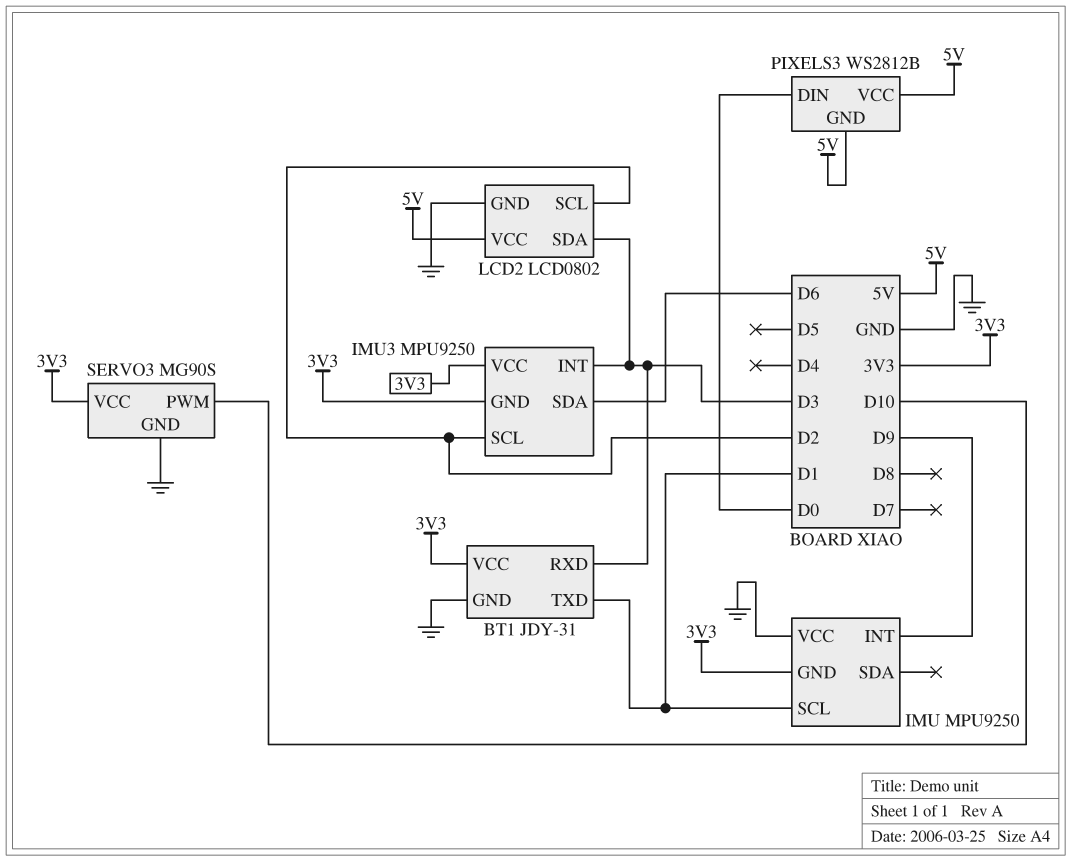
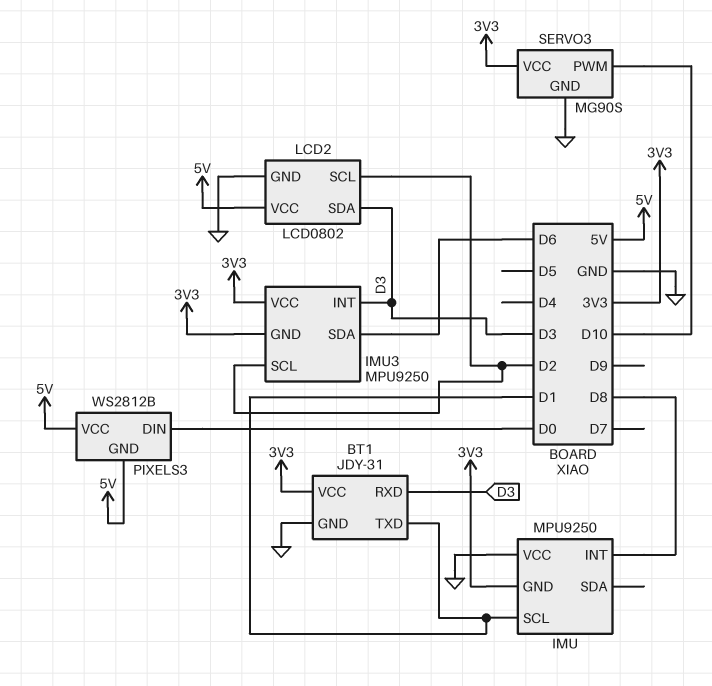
IMU pin INT: D9 -> D8

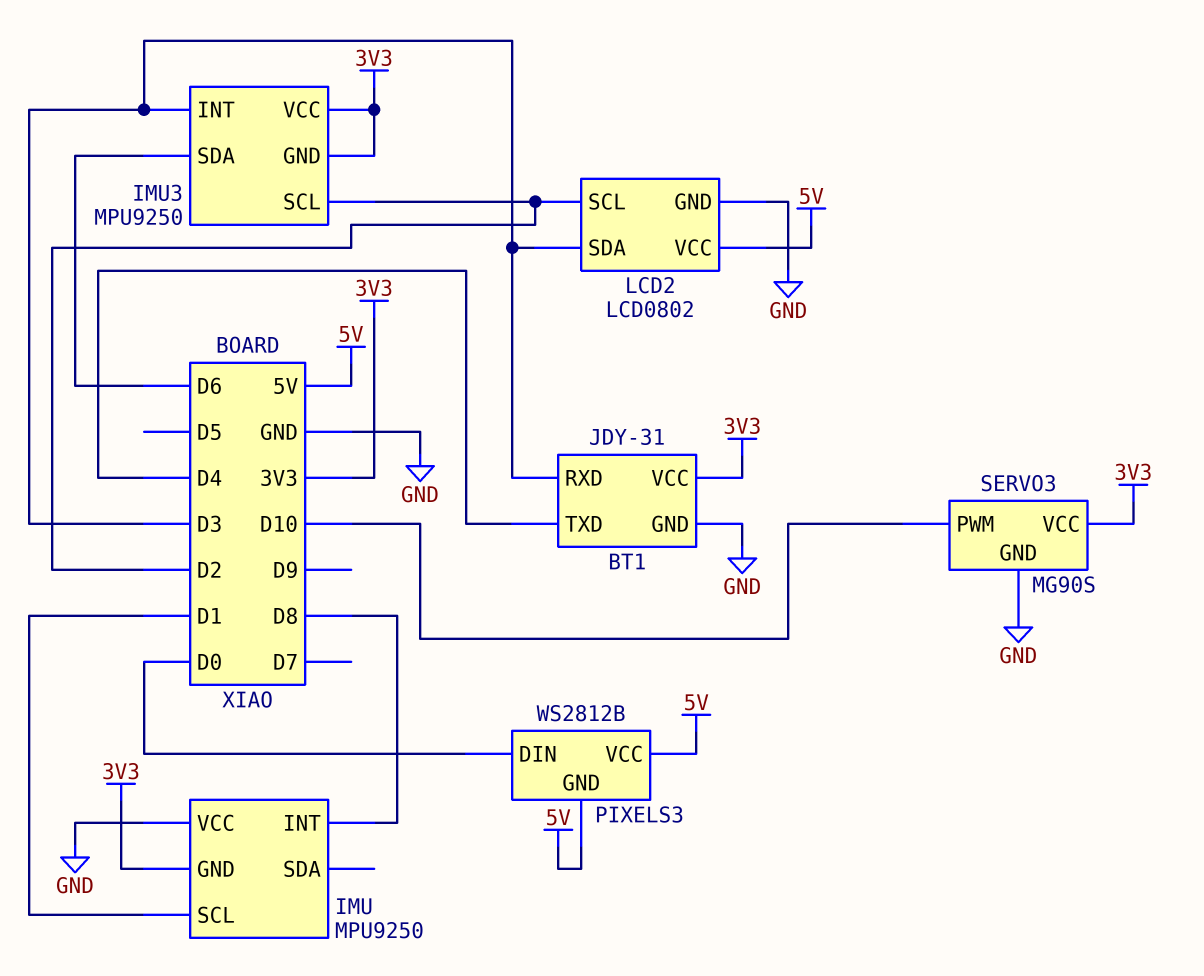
BT1 pin TXD: D1 -> D4

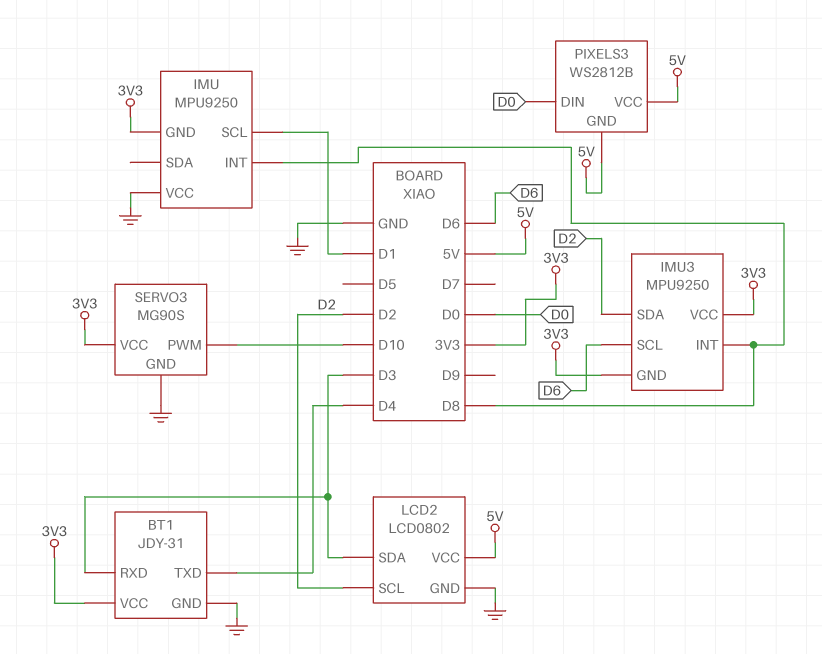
IMU3 pin INT: D3 -> D8
IMU3 pin SCL: D2 -> D6
IMU3 pin SDA: D6 -> D2

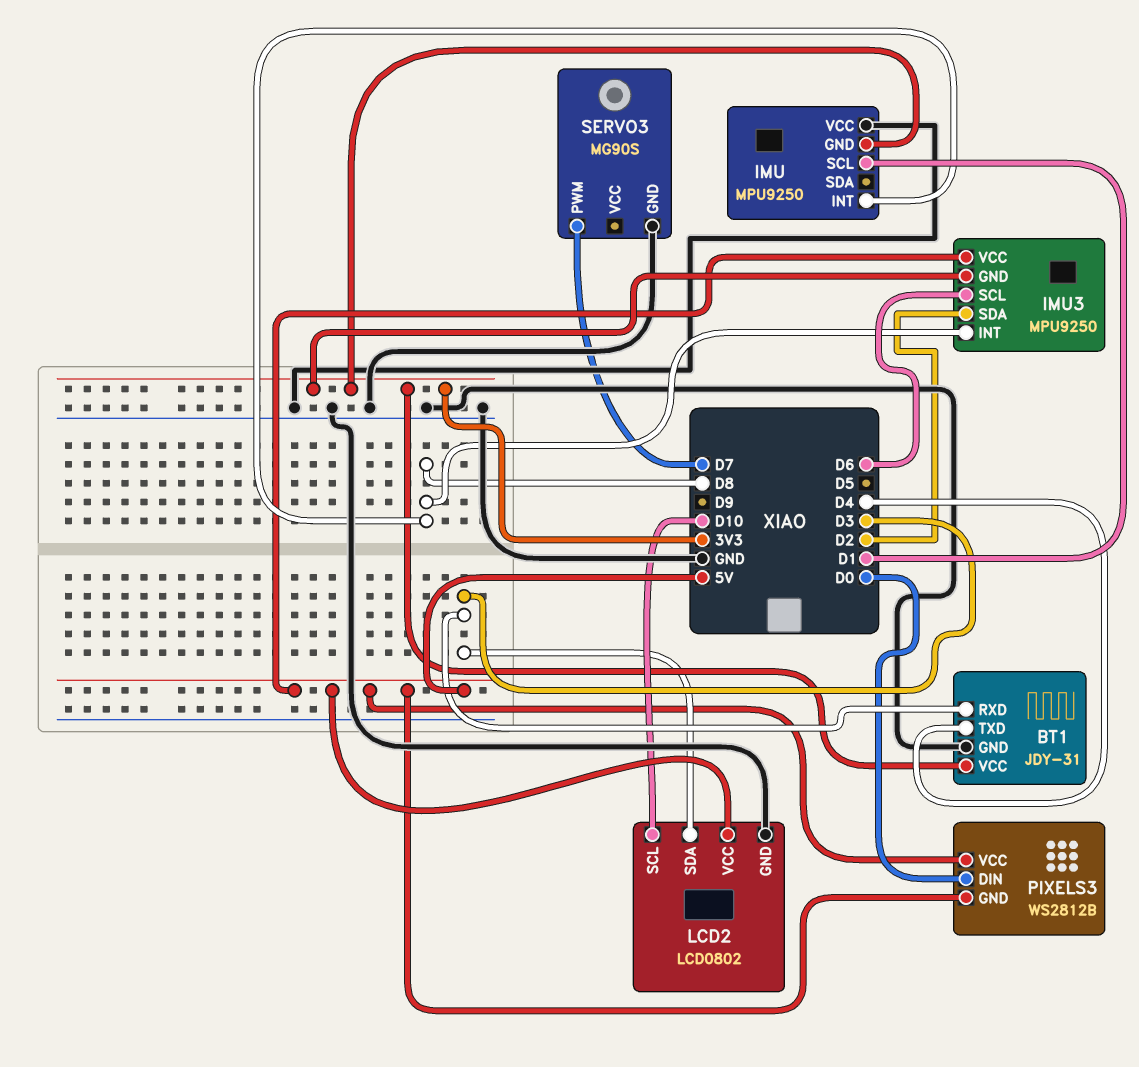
IMU3 pin VCC: 3V3 -> 5V
LCD2 pin SCL: D2 -> D10
SERVO3 pin PWM: D10 -> D7
SERVO3 pin VCC: 3V3 -> none

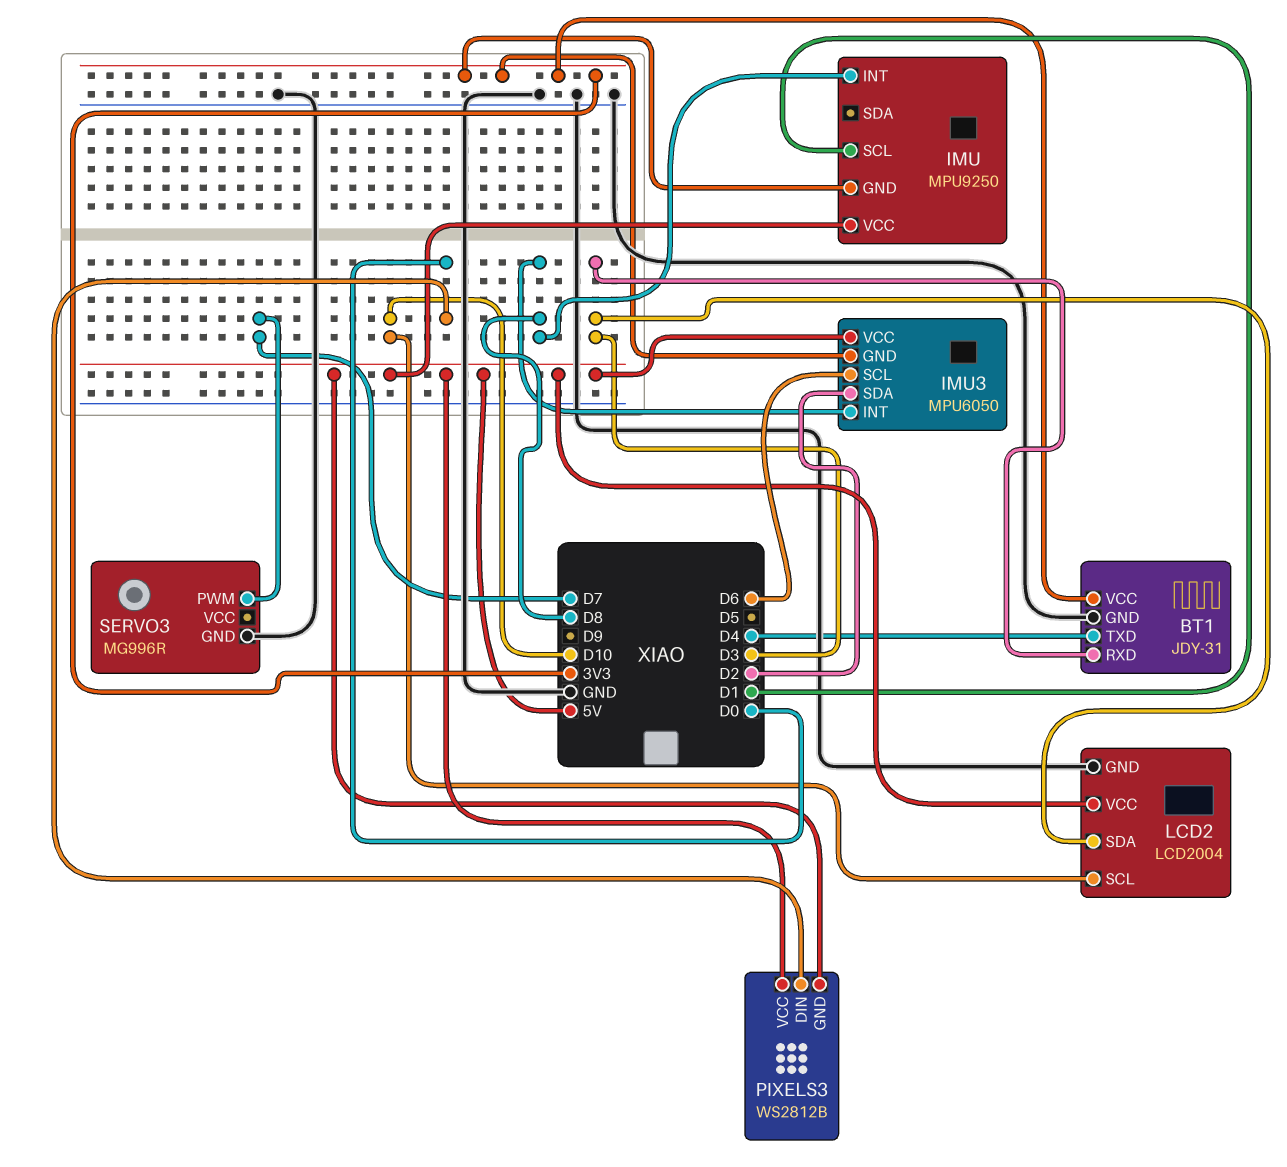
IMU pin VCC: GND -> 5V
IMU3: MPU9250 -> MPU6050
LCD2: LCD0802 -> LCD2004
SERVO3: MG90S -> MG996R

